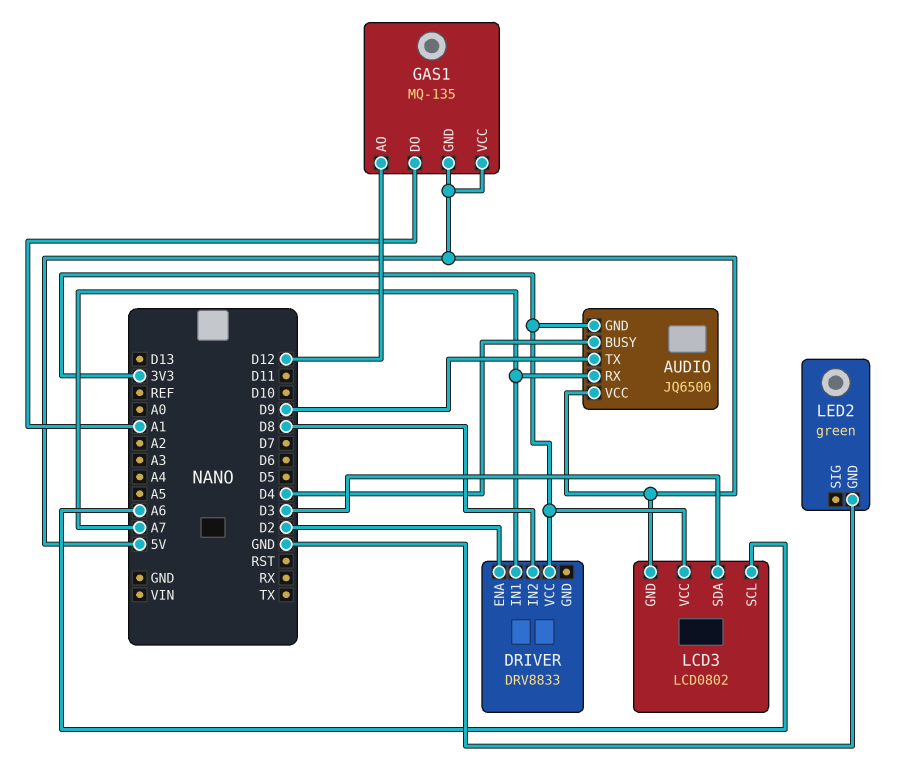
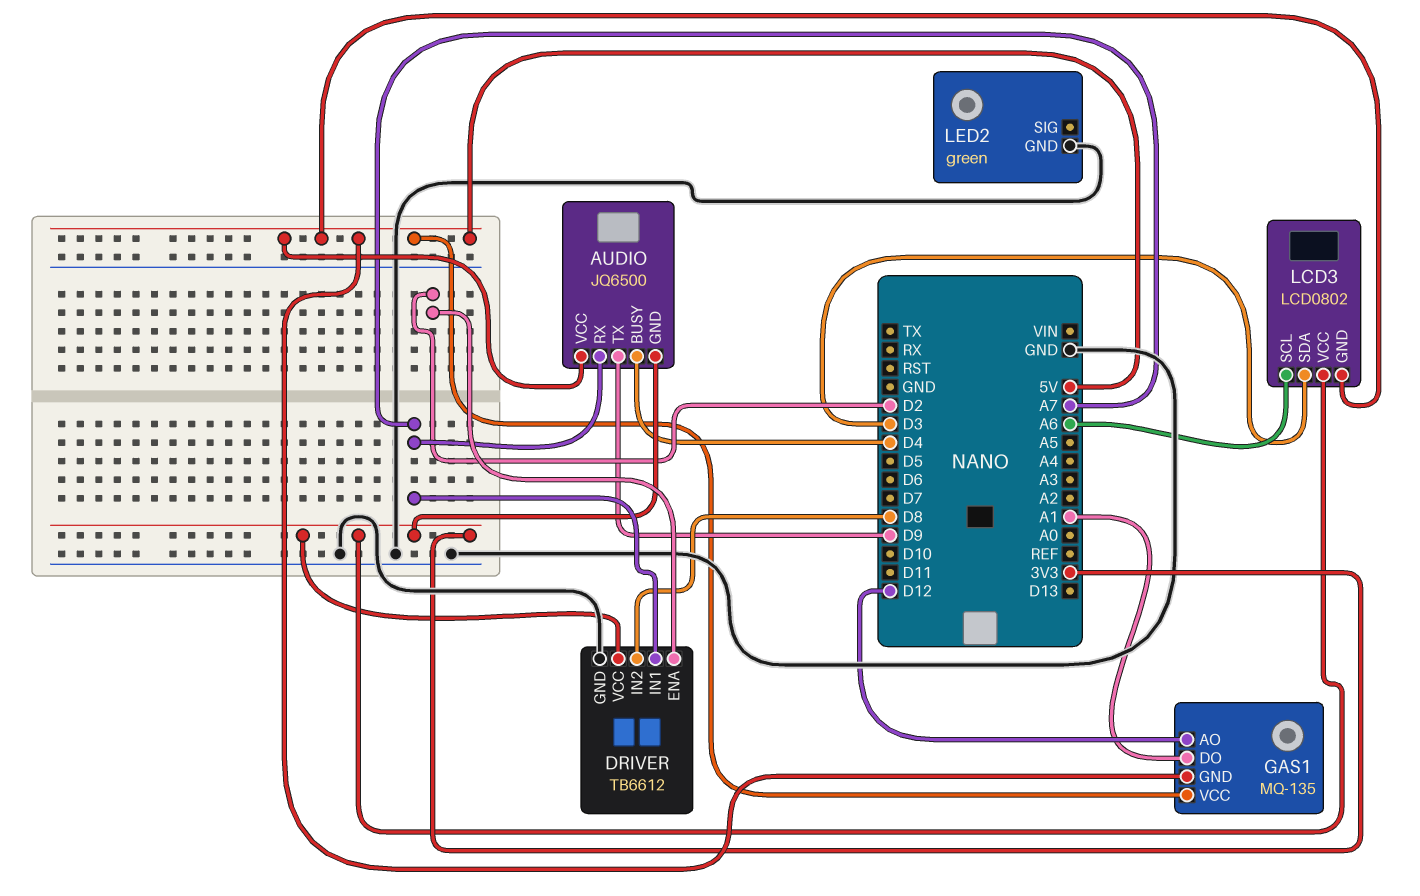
DRIVER: DRV8833 -> TB6612
DRIVER pin GND: none -> GND

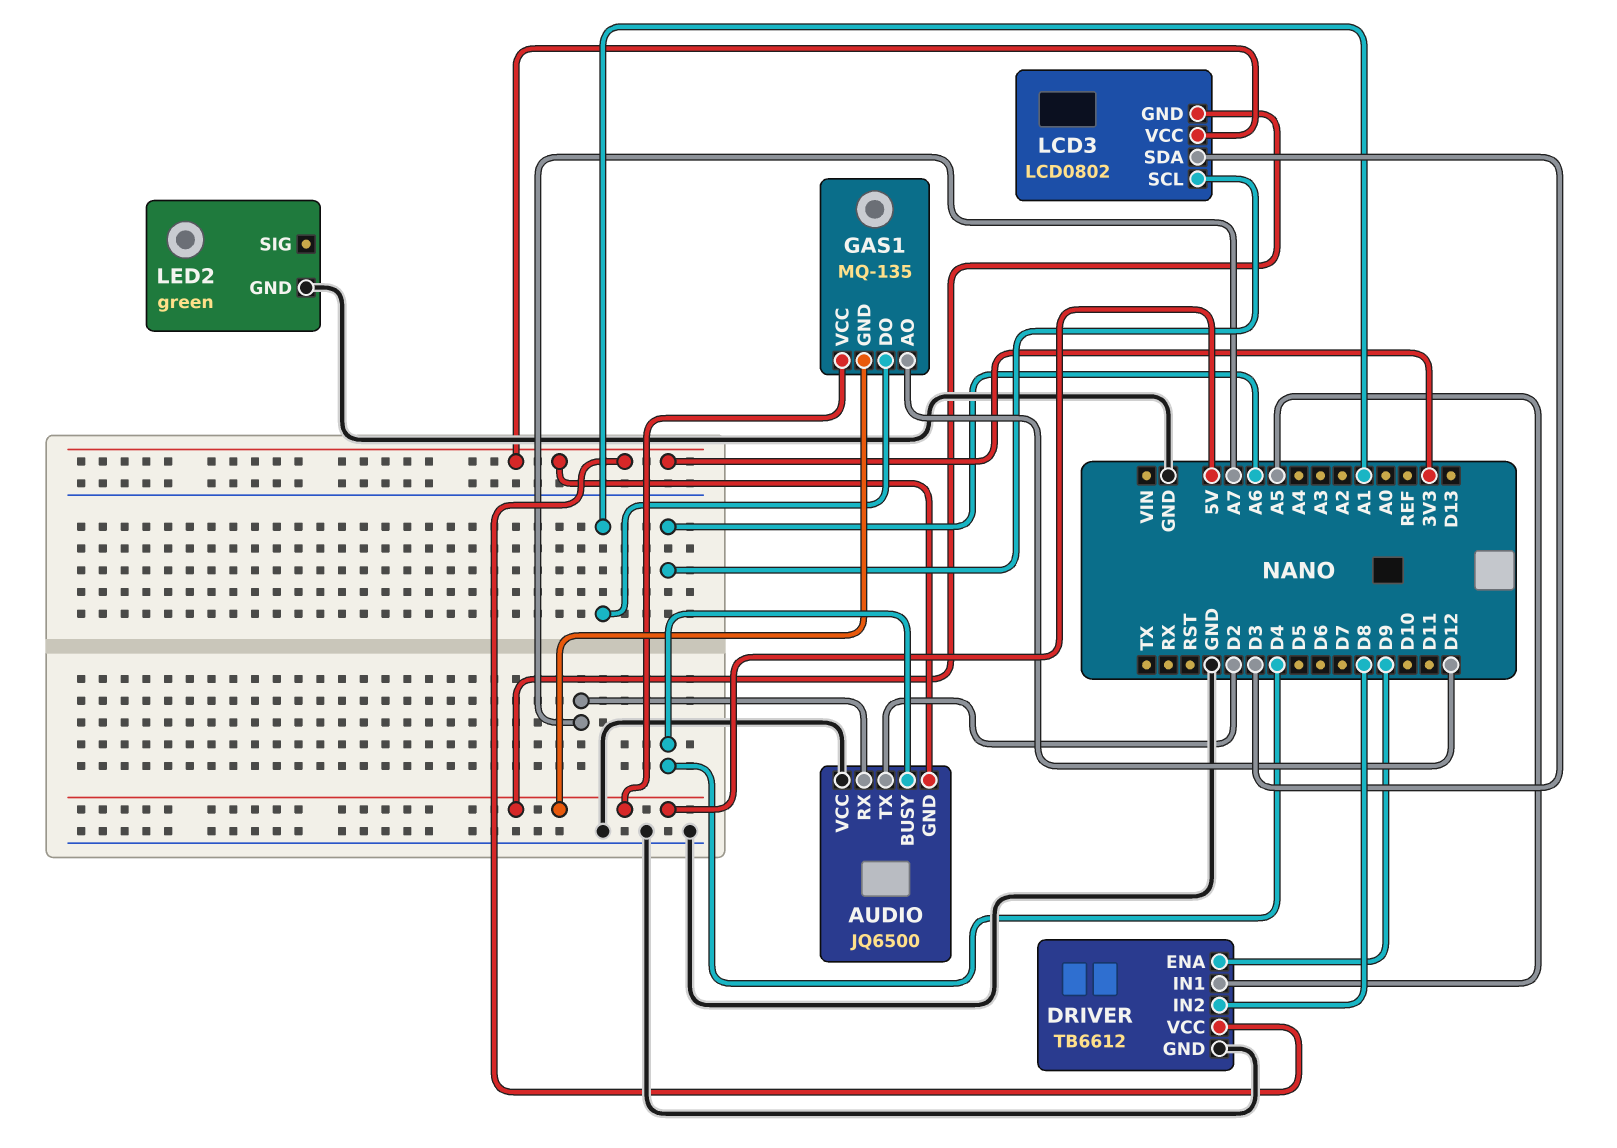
AUDIO pin TX: D9 -> D2
AUDIO pin VCC: 5V -> GND
DRIVER pin ENA: D2 -> D9
DRIVER pin IN1: A7 -> A5

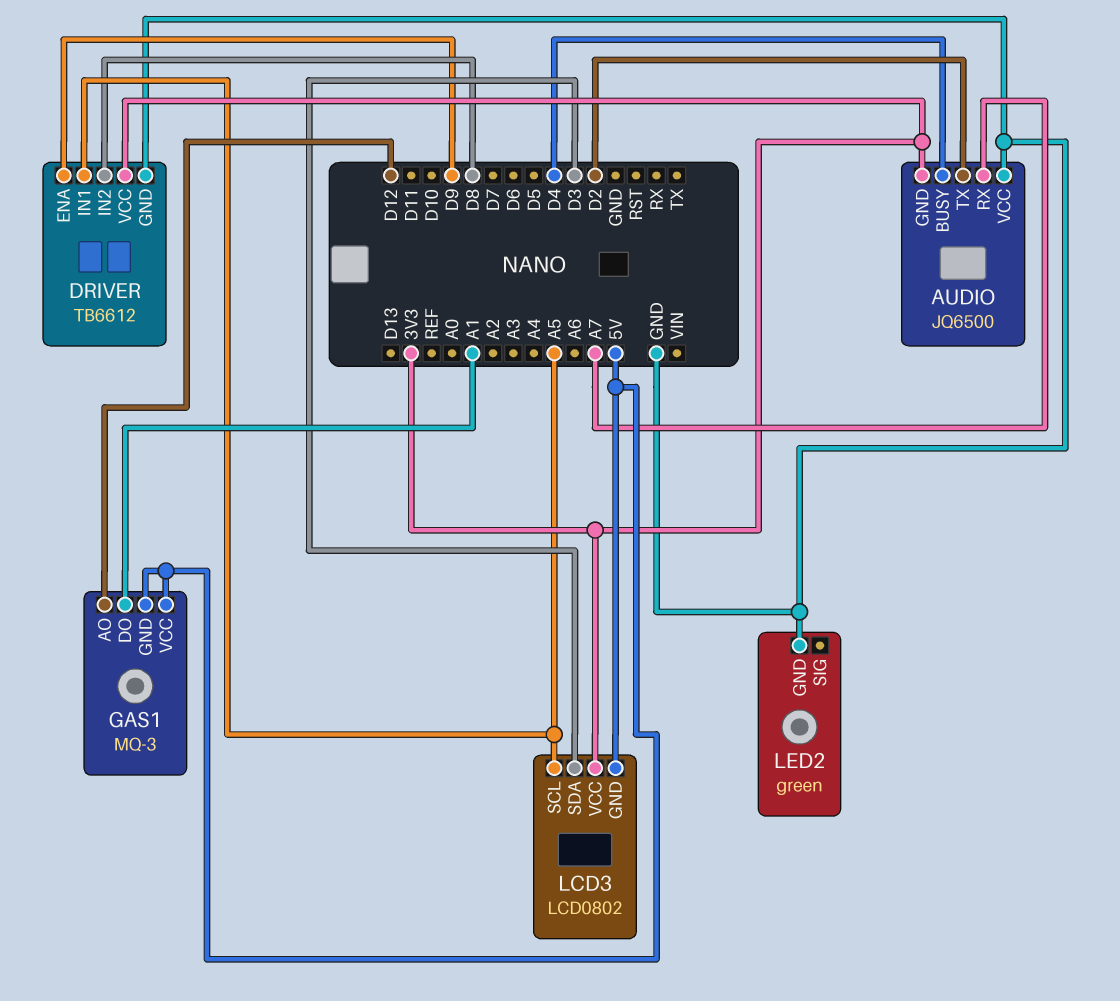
GAS1: MQ-135 -> MQ-3
LCD3 pin SCL: A6 -> A5

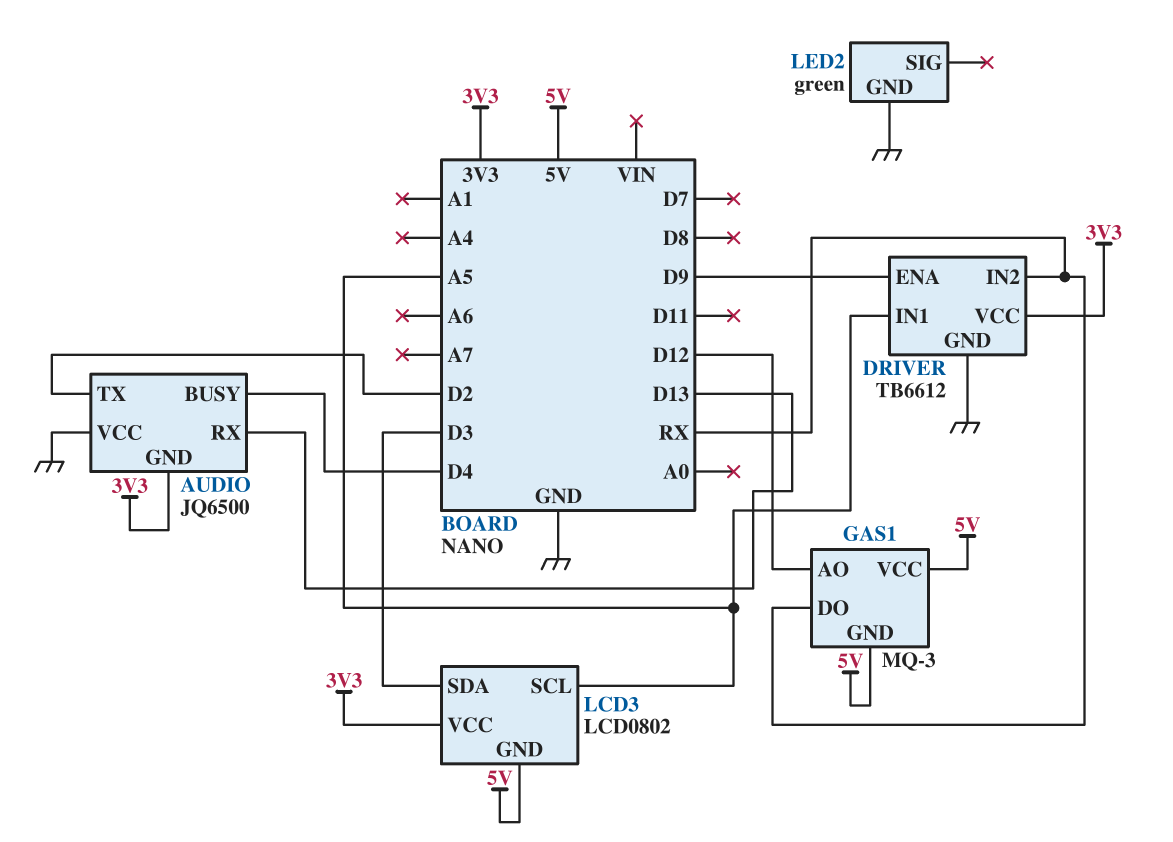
AUDIO pin RX: A7 -> D13
DRIVER pin IN2: D8 -> RX
GAS1 pin DO: A1 -> RX

